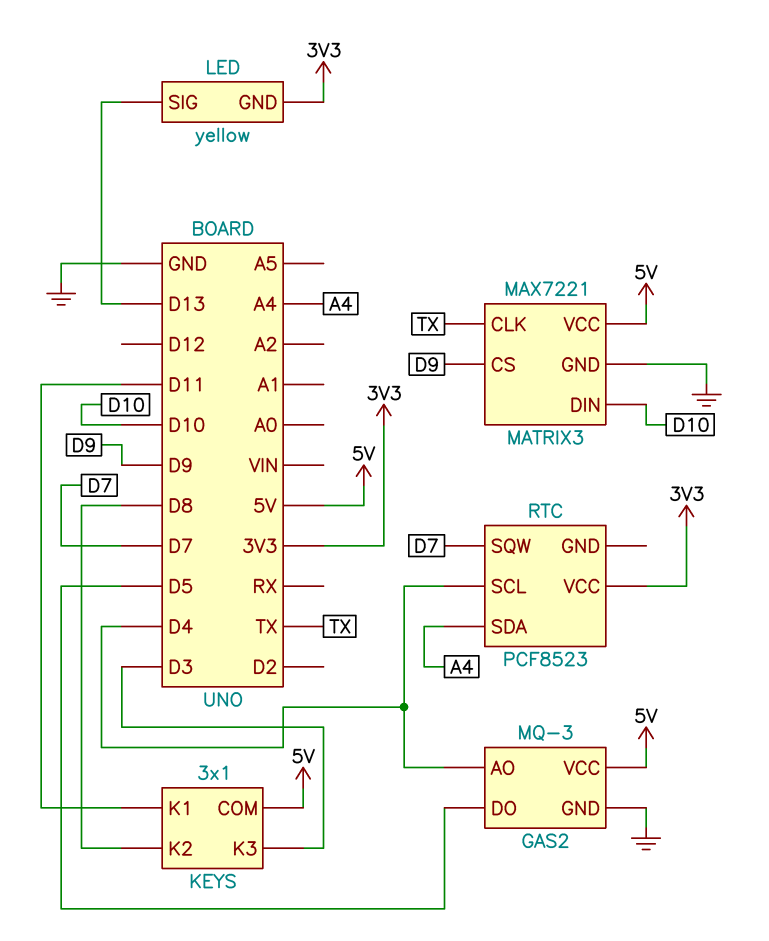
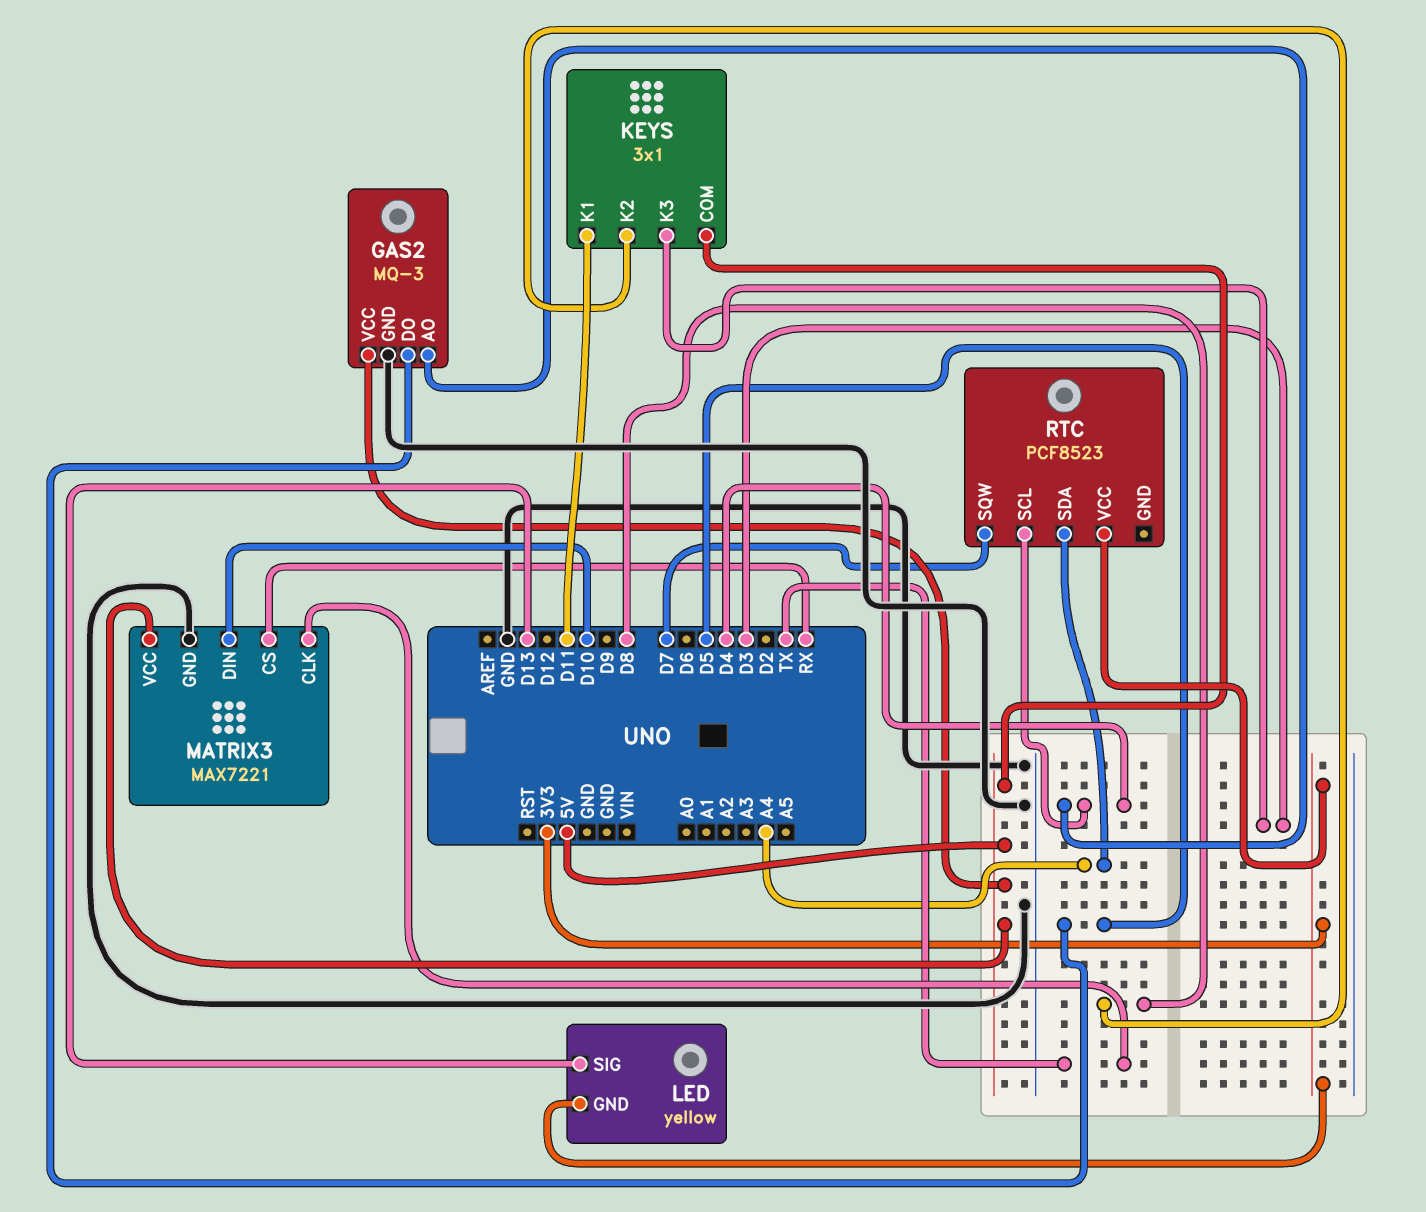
MATRIX3 pin CS: D9 -> RX

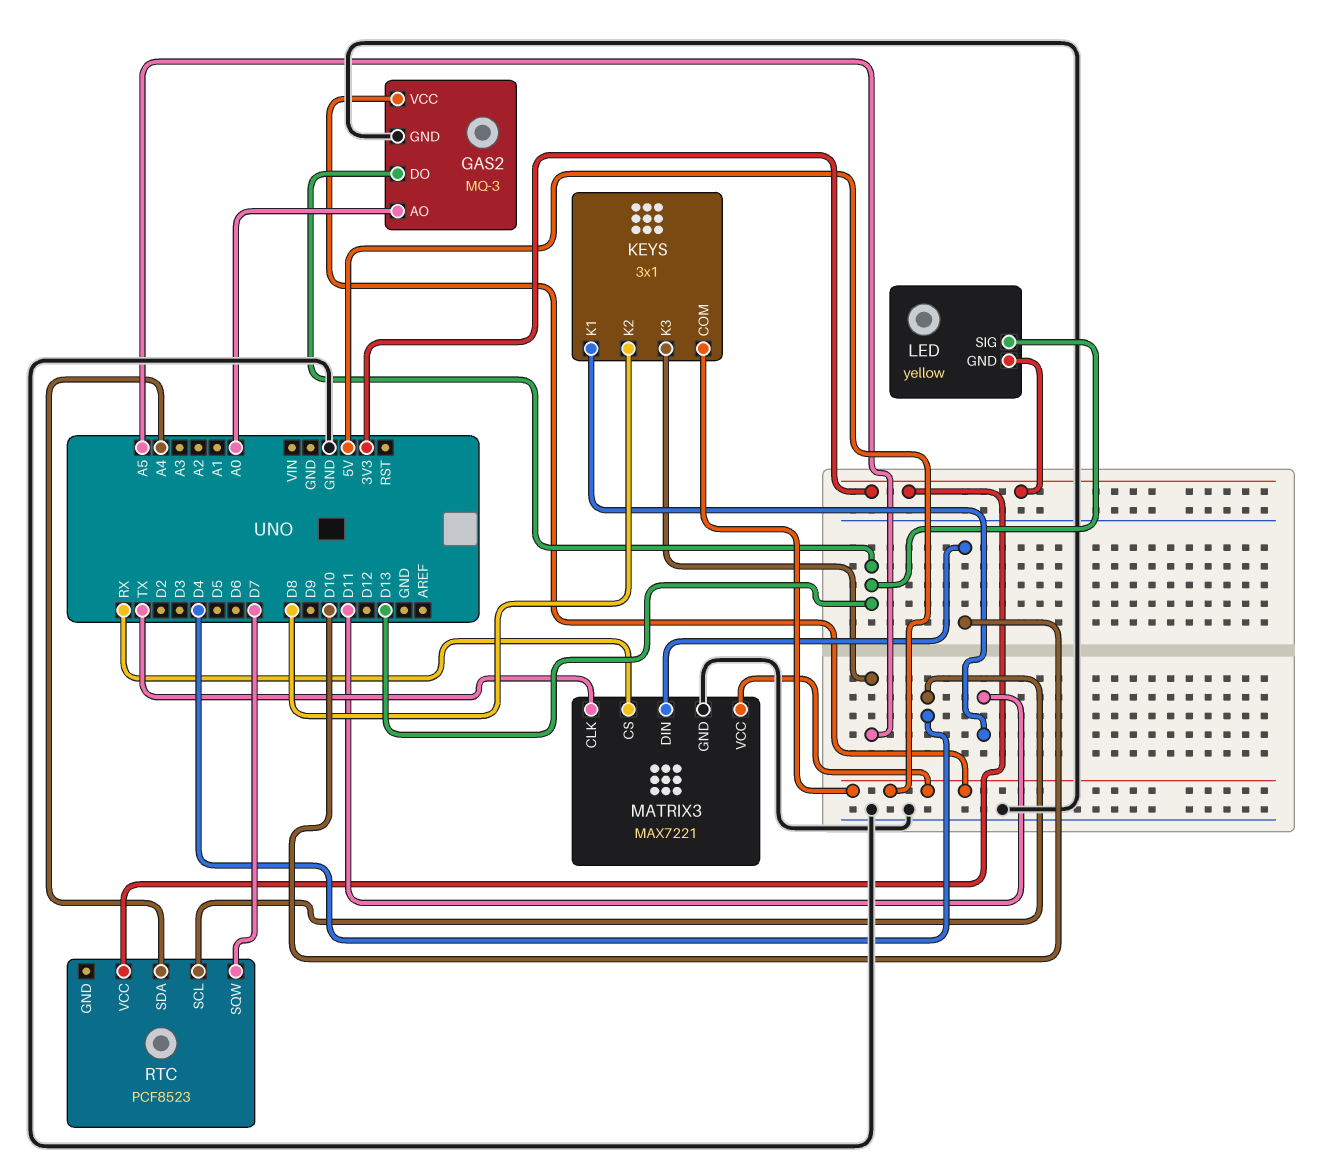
GAS2 pin AO: D4 -> A0
GAS2 pin DO: D5 -> D13
KEYS pin K3: D3 -> A5

